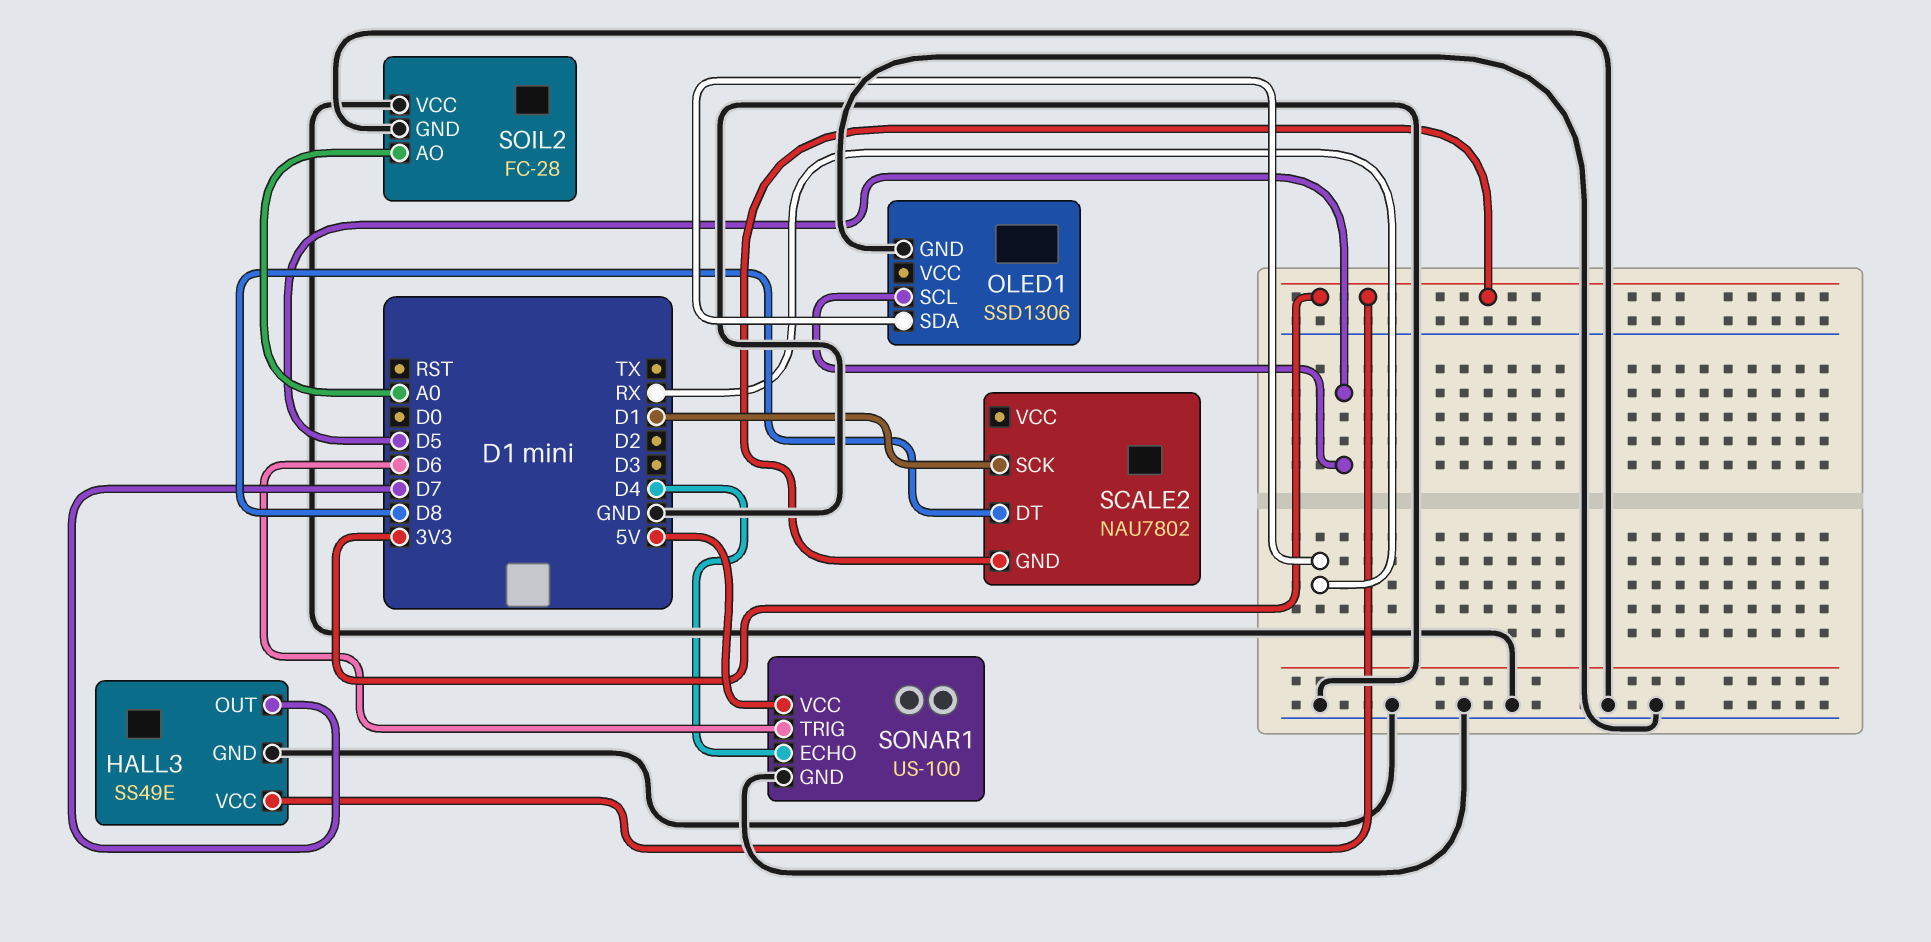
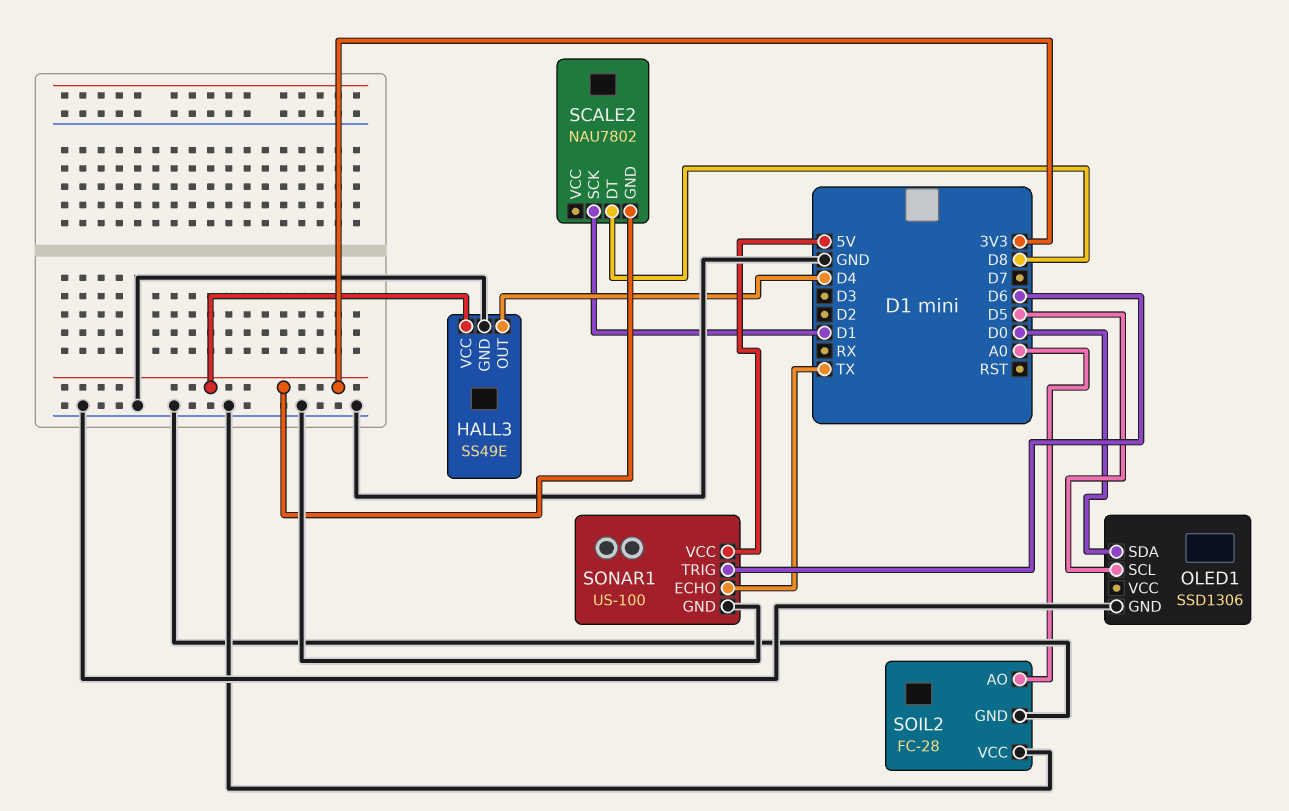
HALL3 pin OUT: D7 -> D4
OLED1 pin SDA: RX -> D0
SONAR1 pin ECHO: D4 -> TX

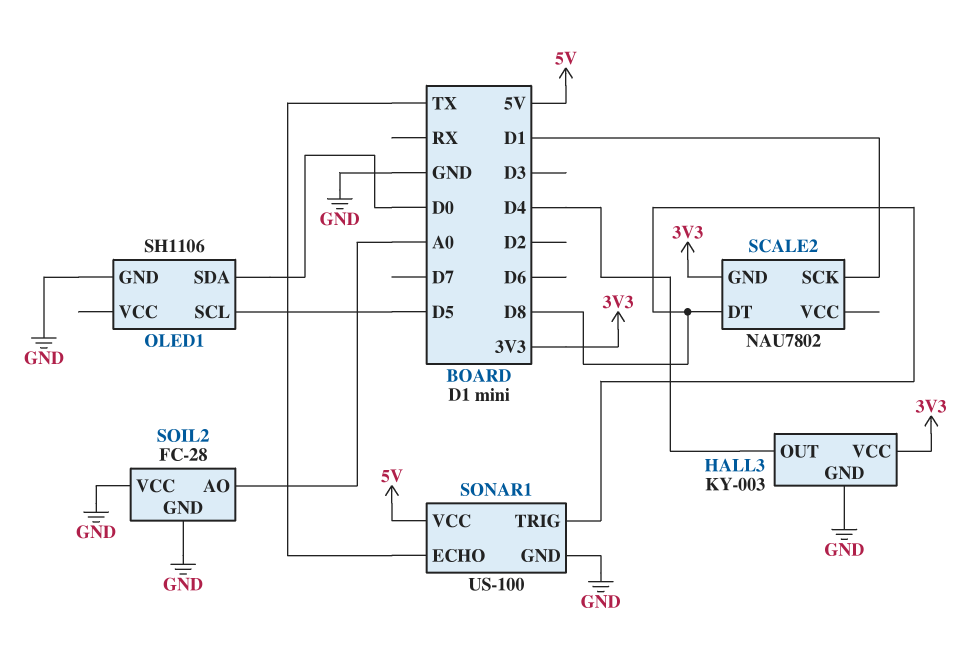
HALL3: SS49E -> KY-003
OLED1: SSD1306 -> SH1106
SONAR1 pin TRIG: D6 -> D8

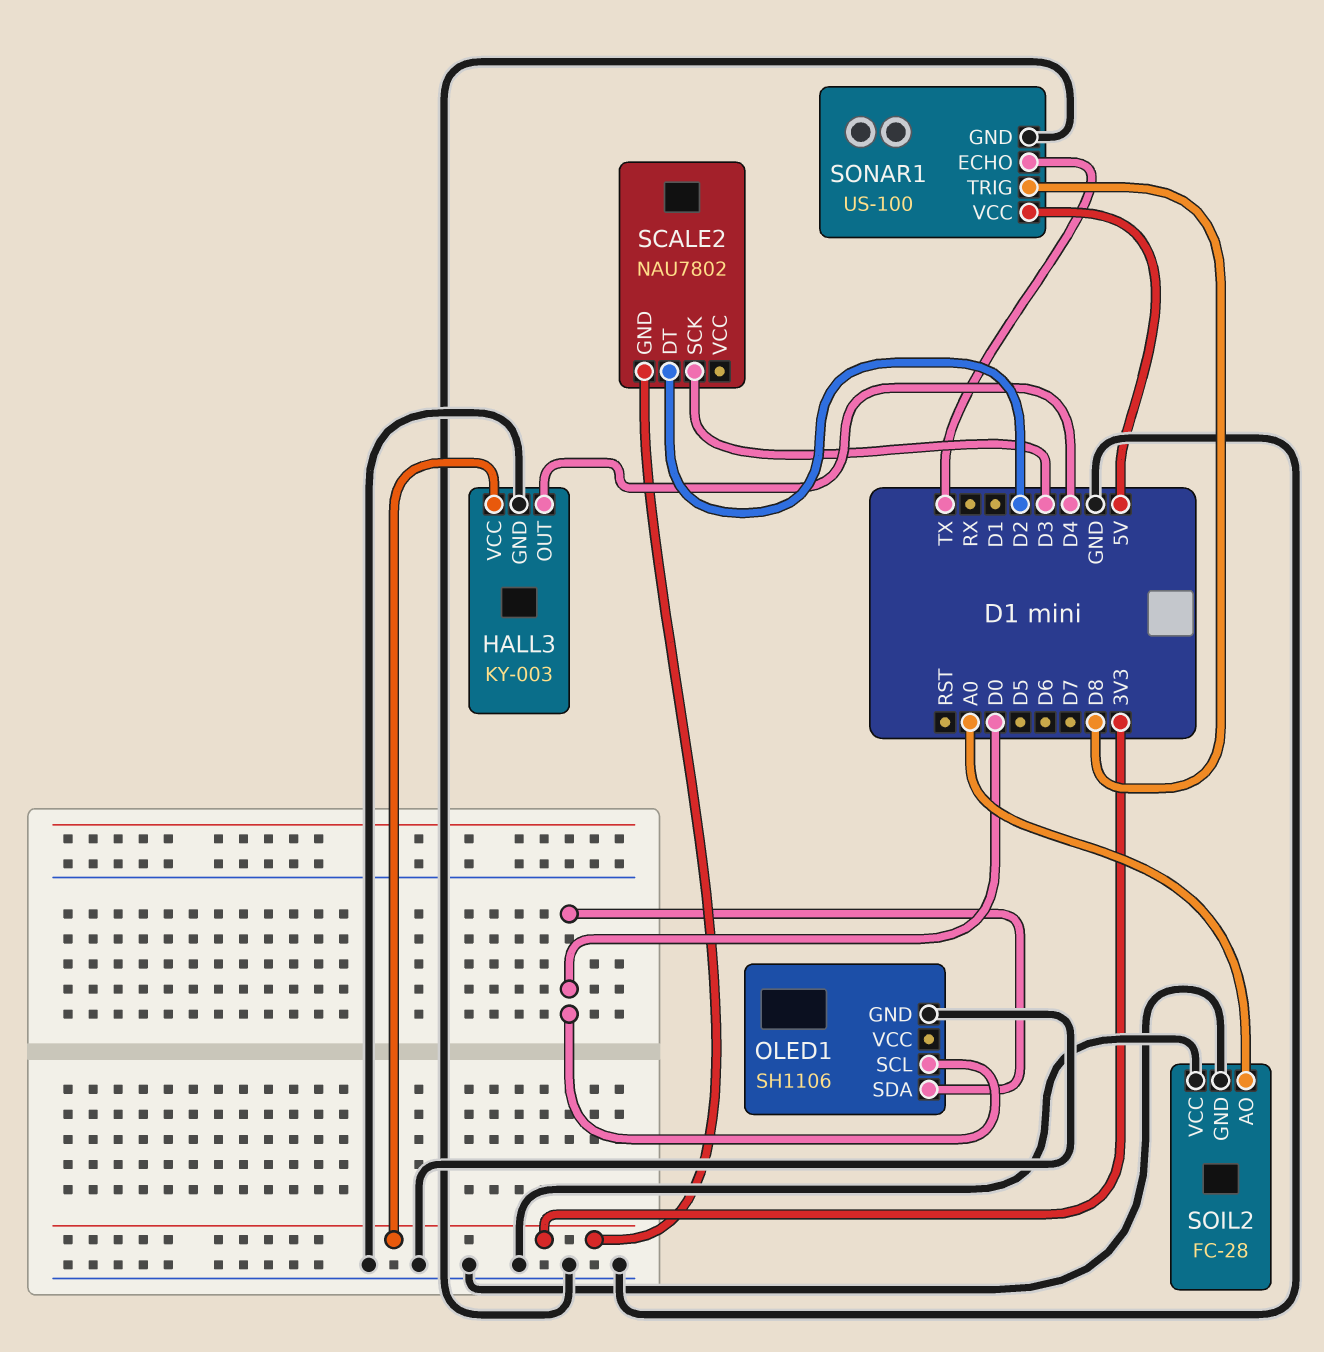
OLED1 pin SCL: D5 -> D0
SCALE2 pin DT: D8 -> D2
SCALE2 pin SCK: D1 -> D3

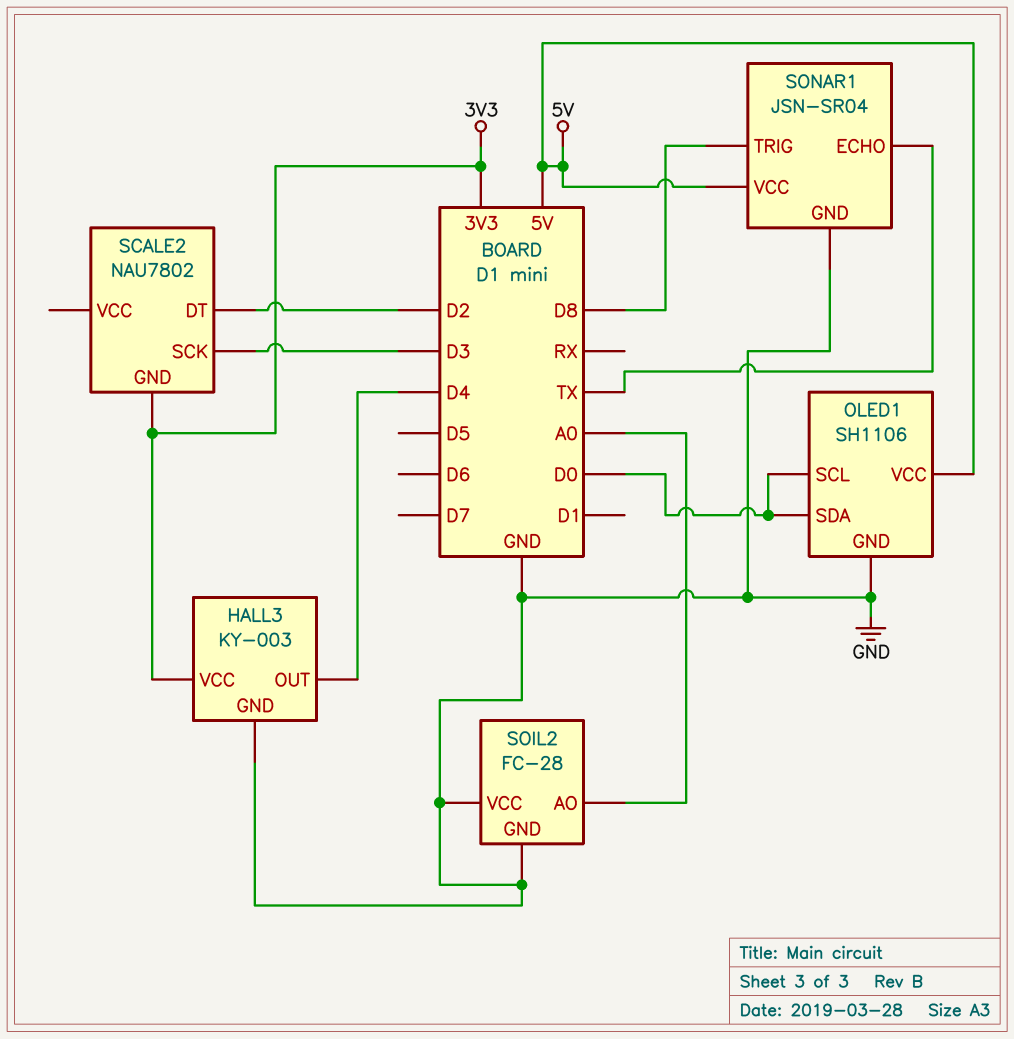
OLED1 pin VCC: none -> 5V
SONAR1: US-100 -> JSN-SR04

